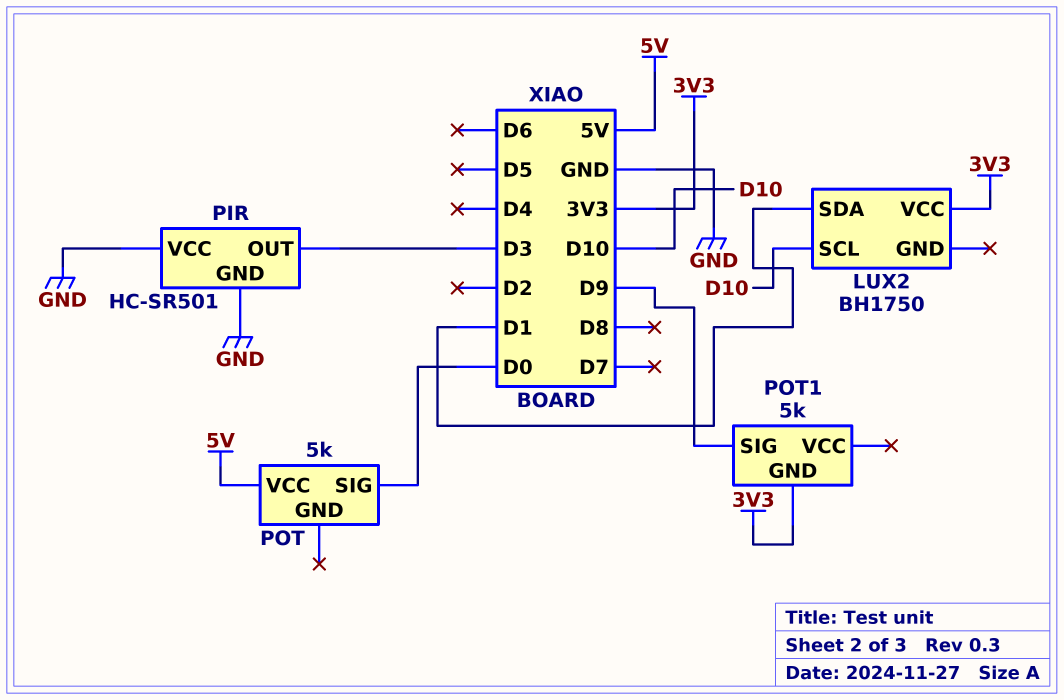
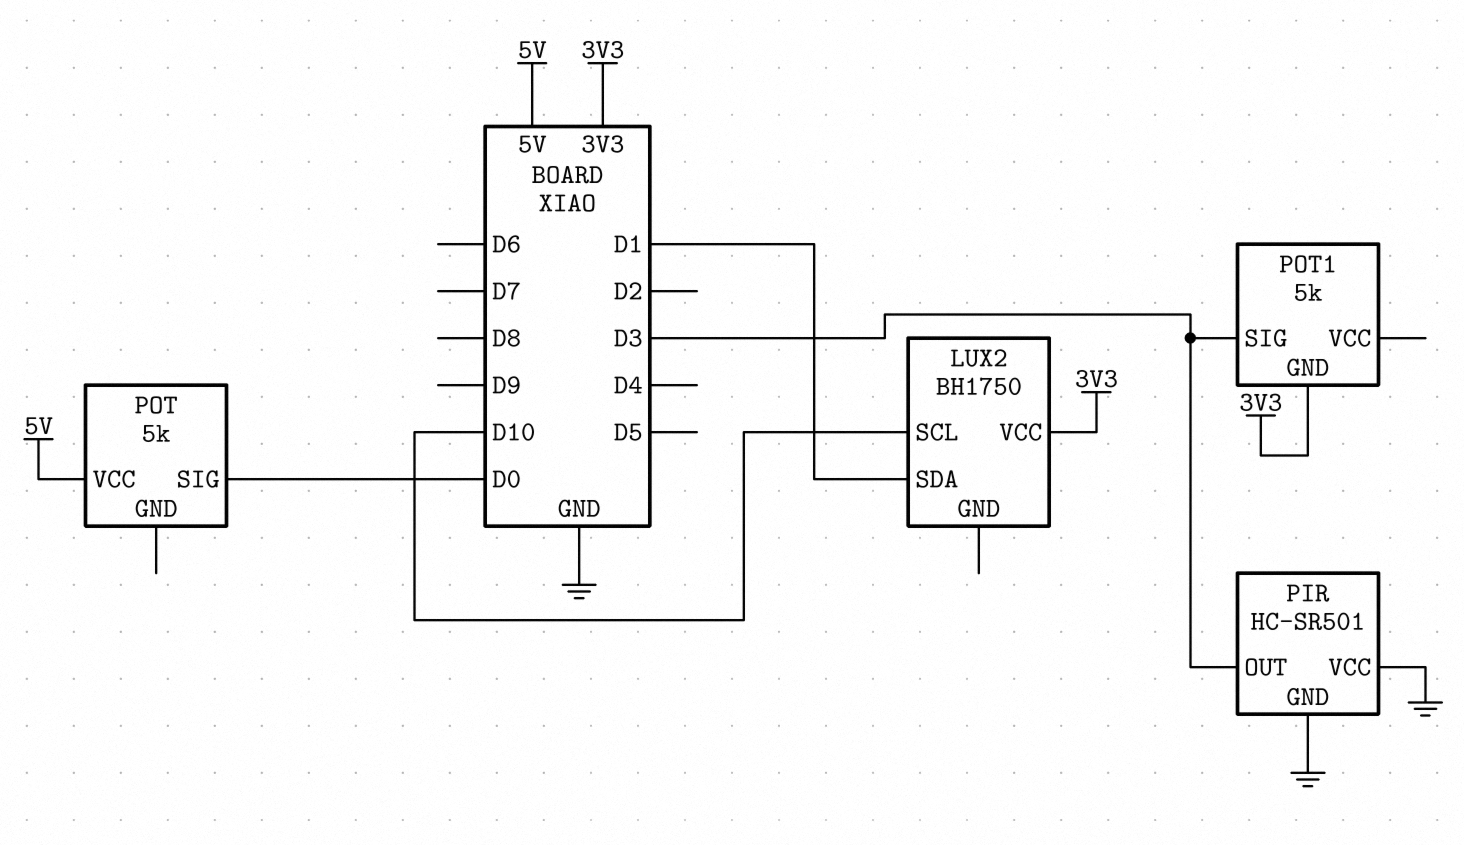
POT1 pin SIG: D9 -> D3

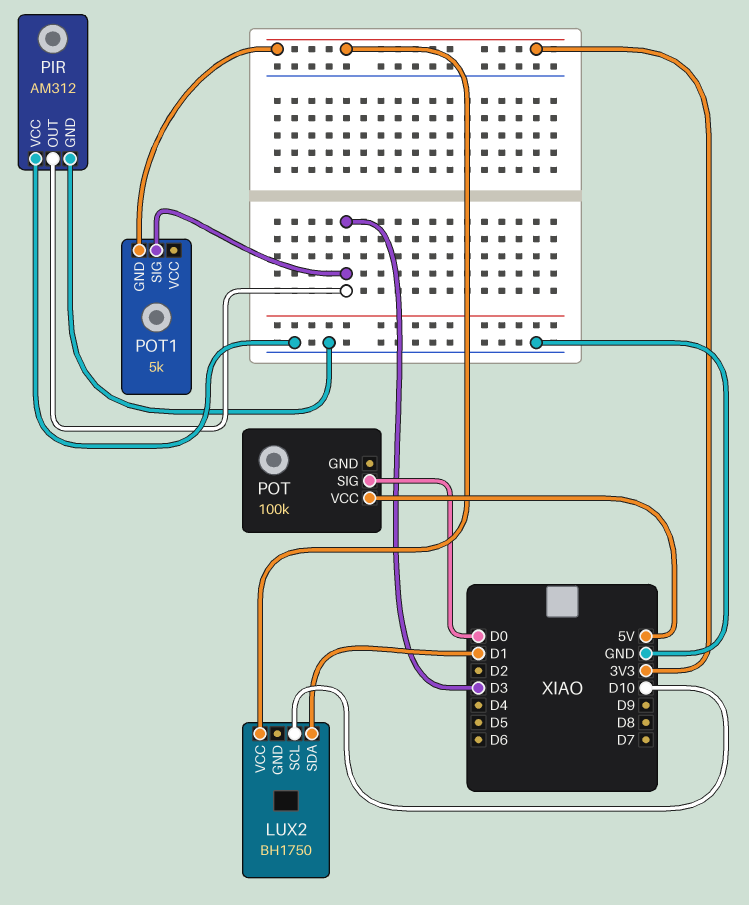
PIR: HC-SR501 -> AM312
POT: 5k -> 100k

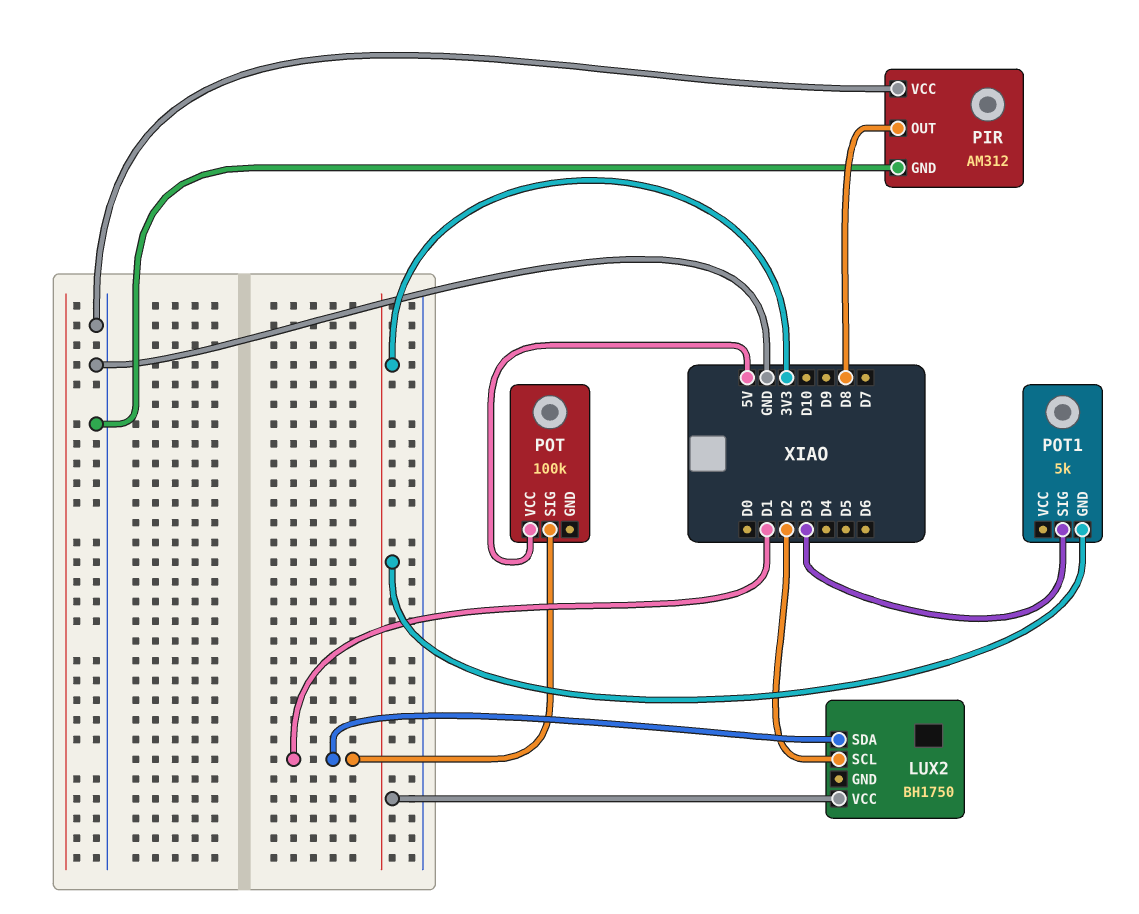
LUX2 pin SCL: D10 -> D2
PIR pin OUT: D3 -> D8
POT pin SIG: D0 -> D1

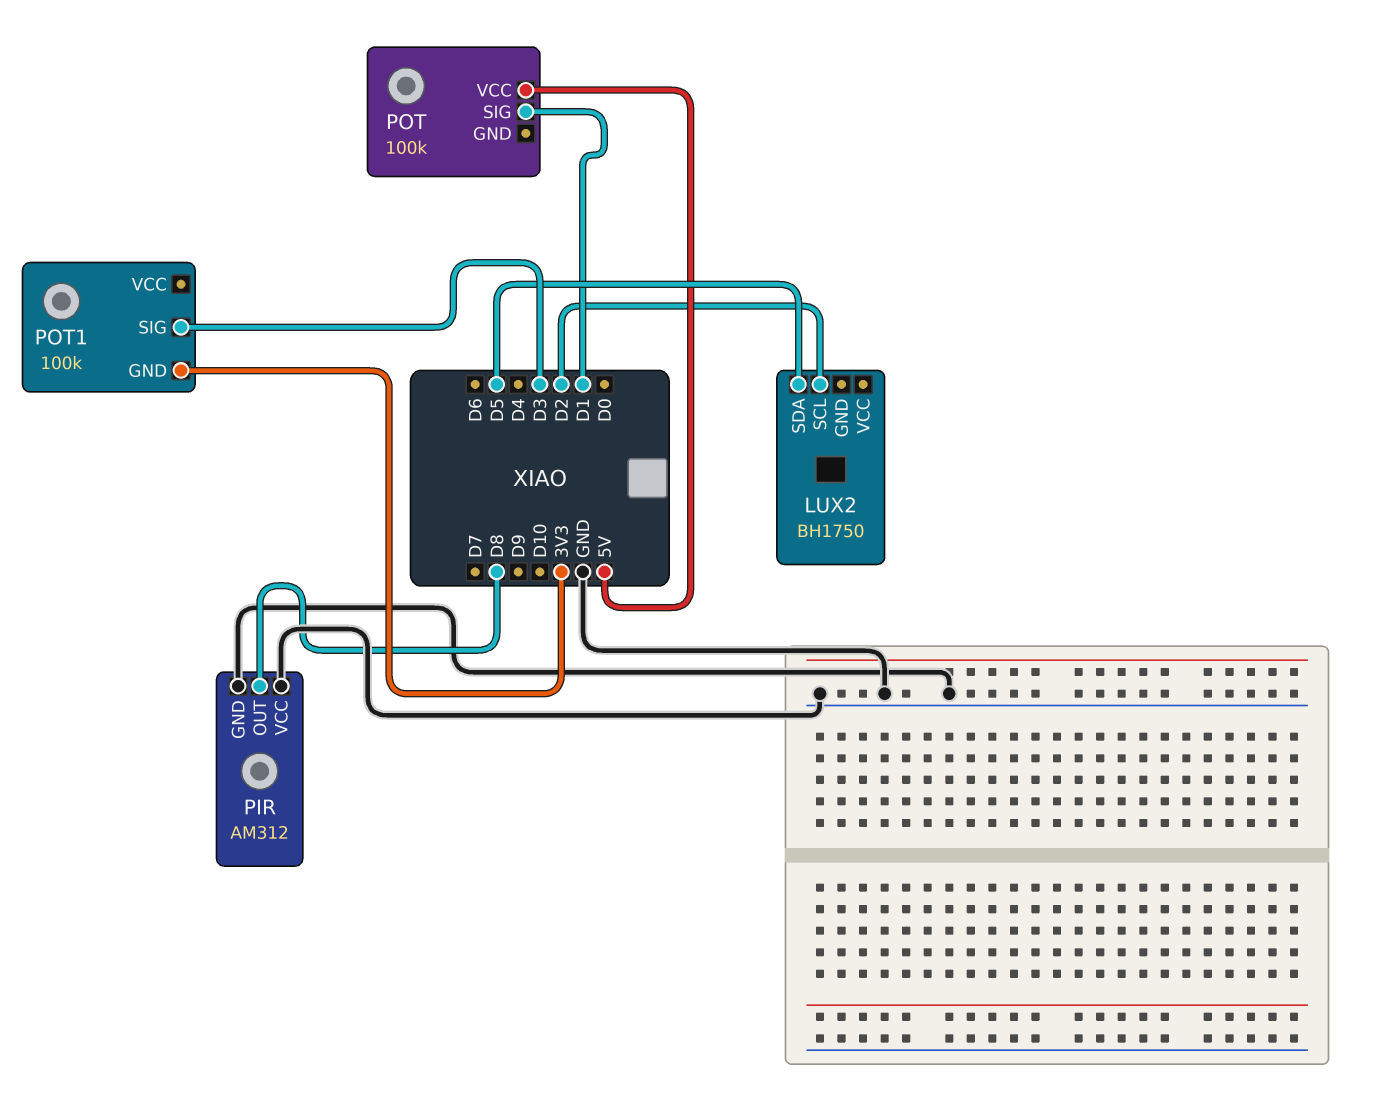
LUX2 pin SDA: D1 -> D5
LUX2 pin VCC: 3V3 -> none
POT1: 5k -> 100k

